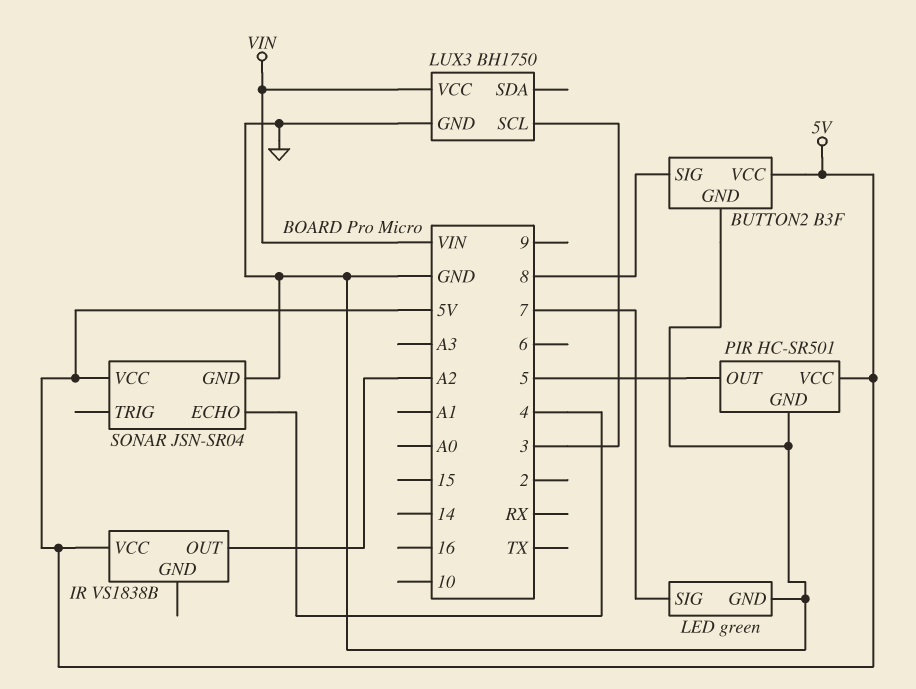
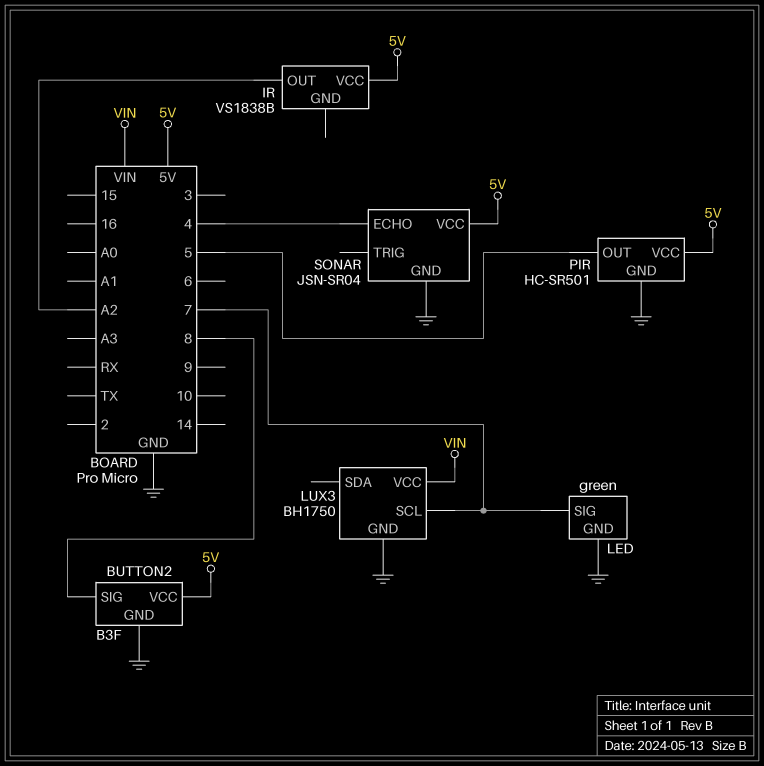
LUX3 pin SCL: 3 -> 7

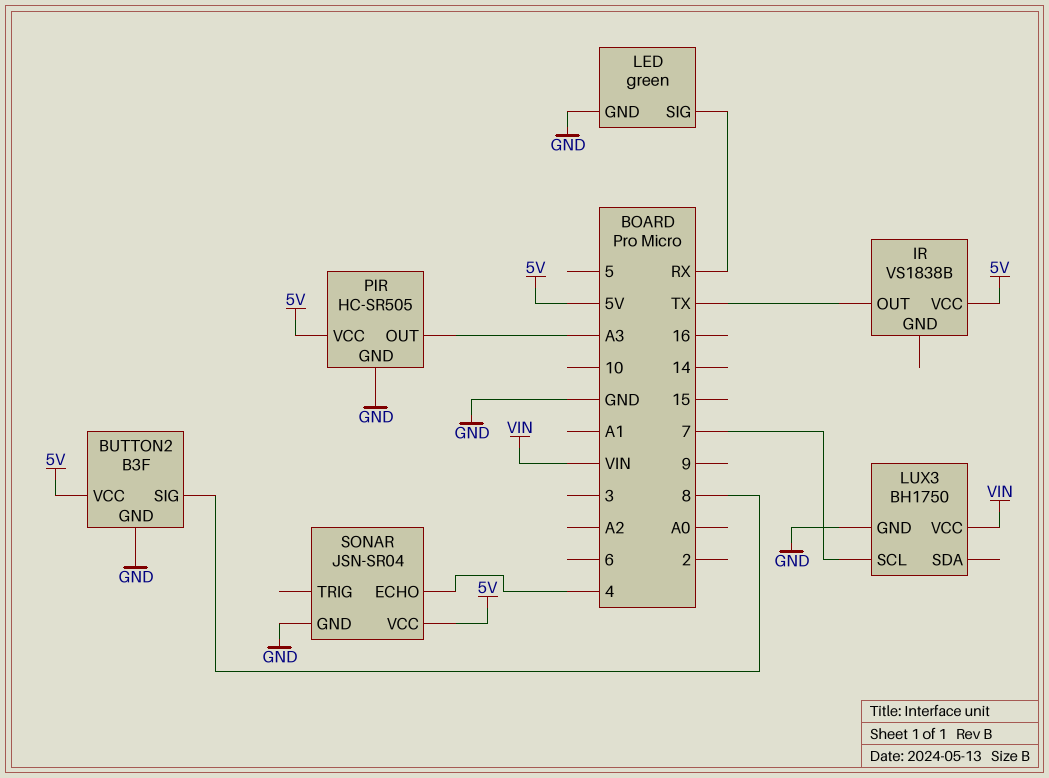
IR pin OUT: A2 -> TX
LED pin SIG: 7 -> RX
PIR: HC-SR501 -> HC-SR505
PIR pin OUT: 5 -> A3

